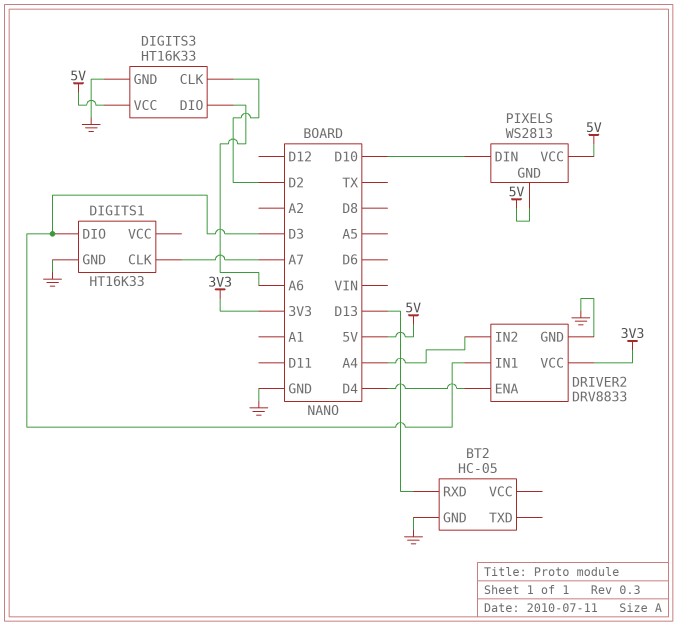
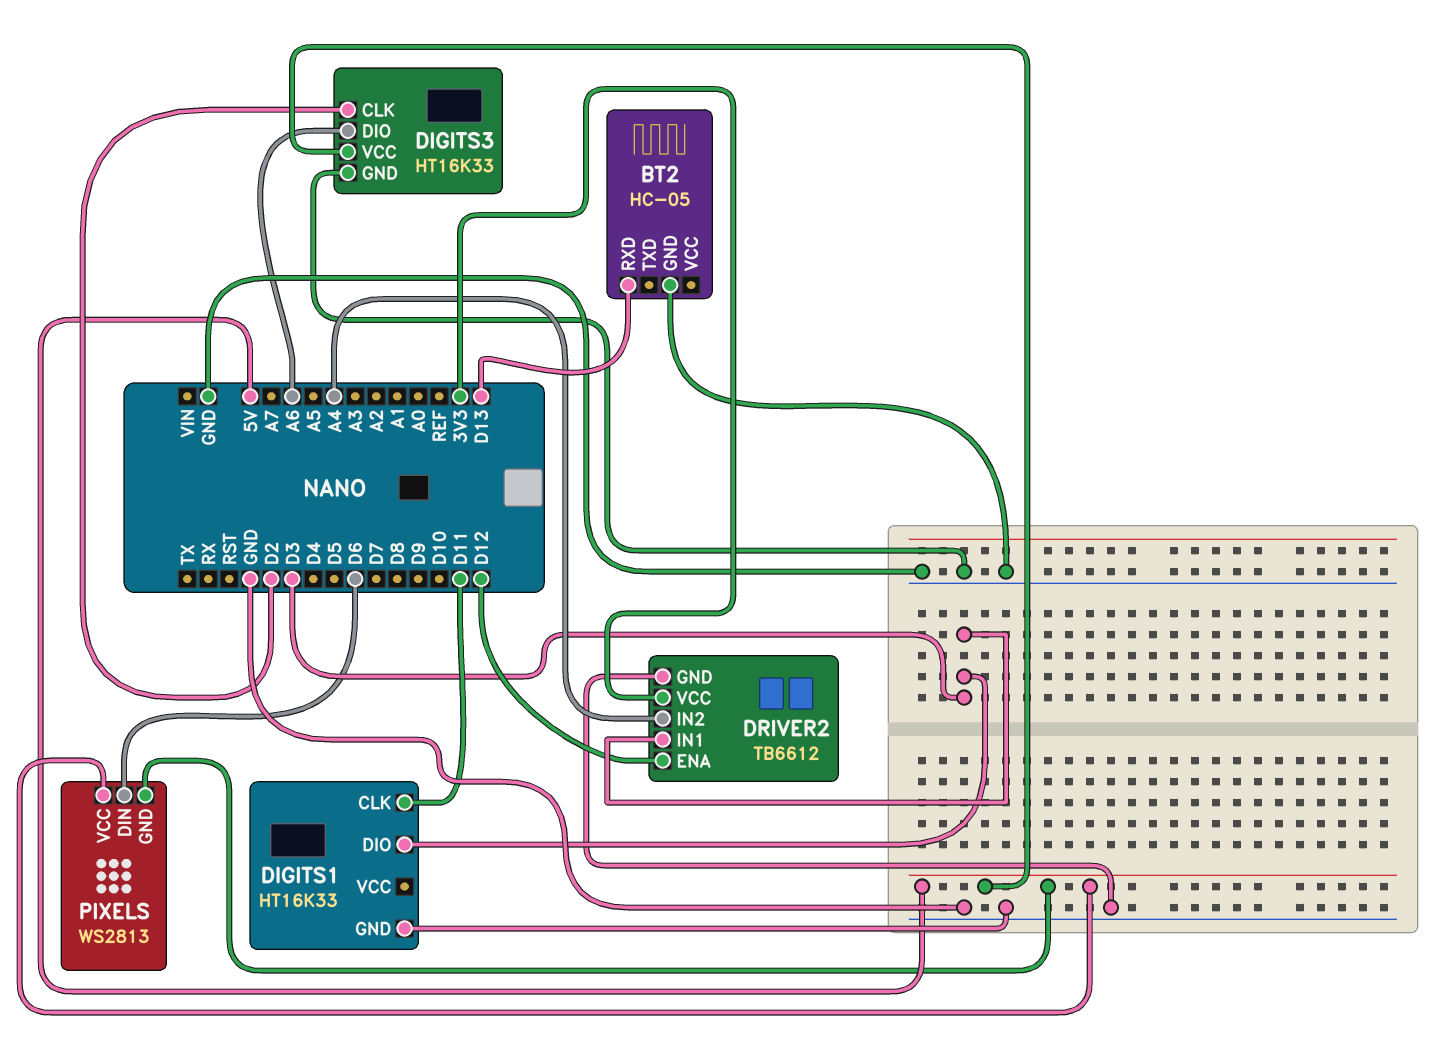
DIGITS1 pin CLK: A7 -> D11
DRIVER2: DRV8833 -> TB6612
DRIVER2 pin ENA: D4 -> D12
PIXELS pin DIN: D10 -> D6

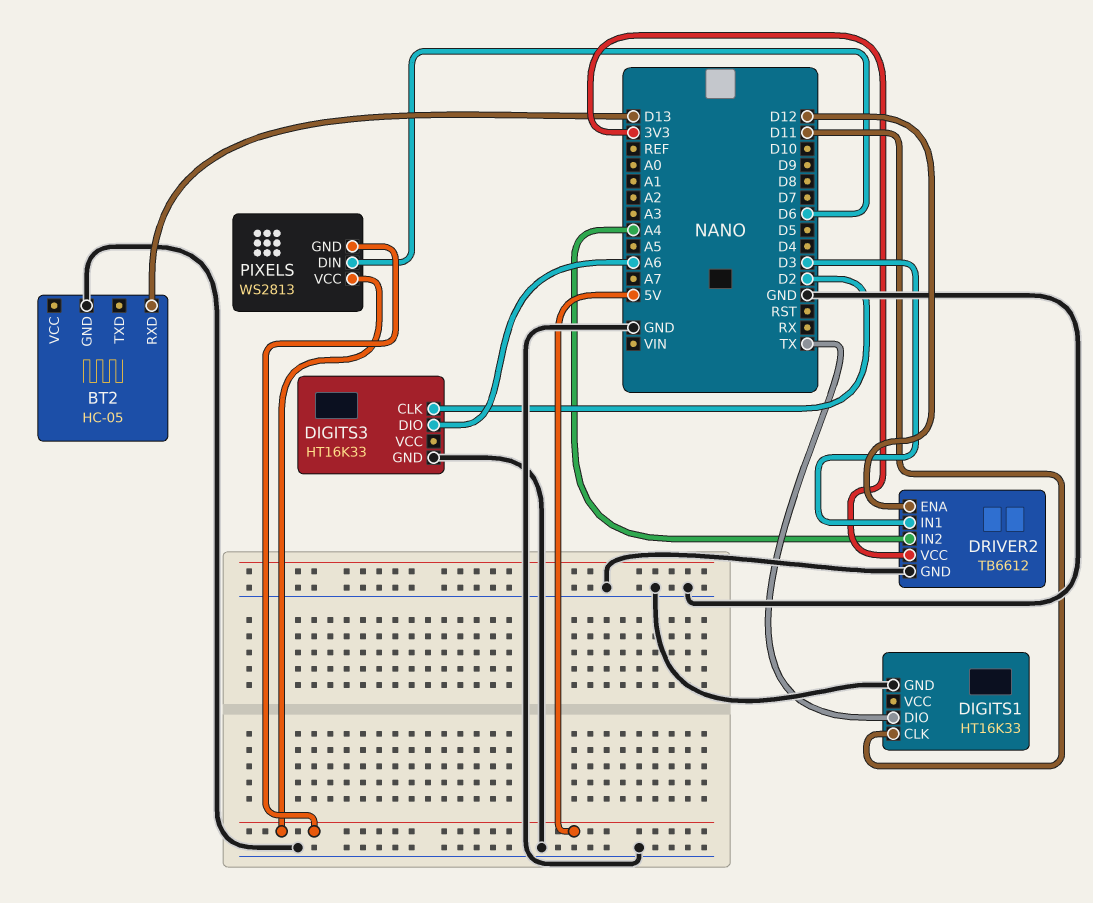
DIGITS1 pin DIO: D3 -> TX
DIGITS3 pin VCC: 5V -> none

